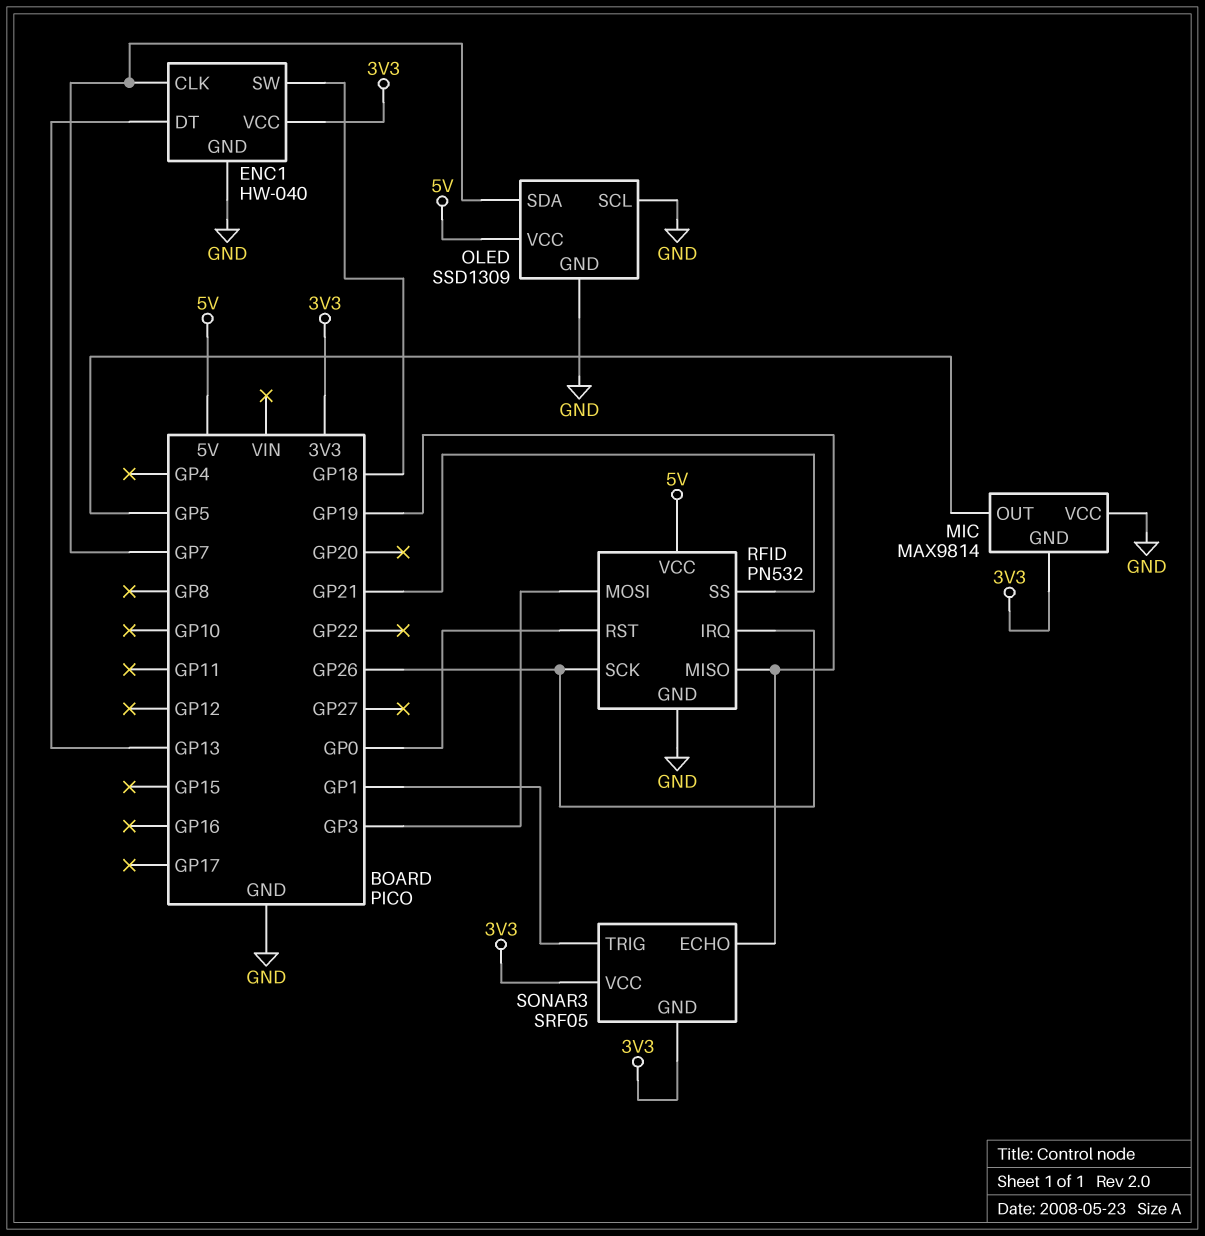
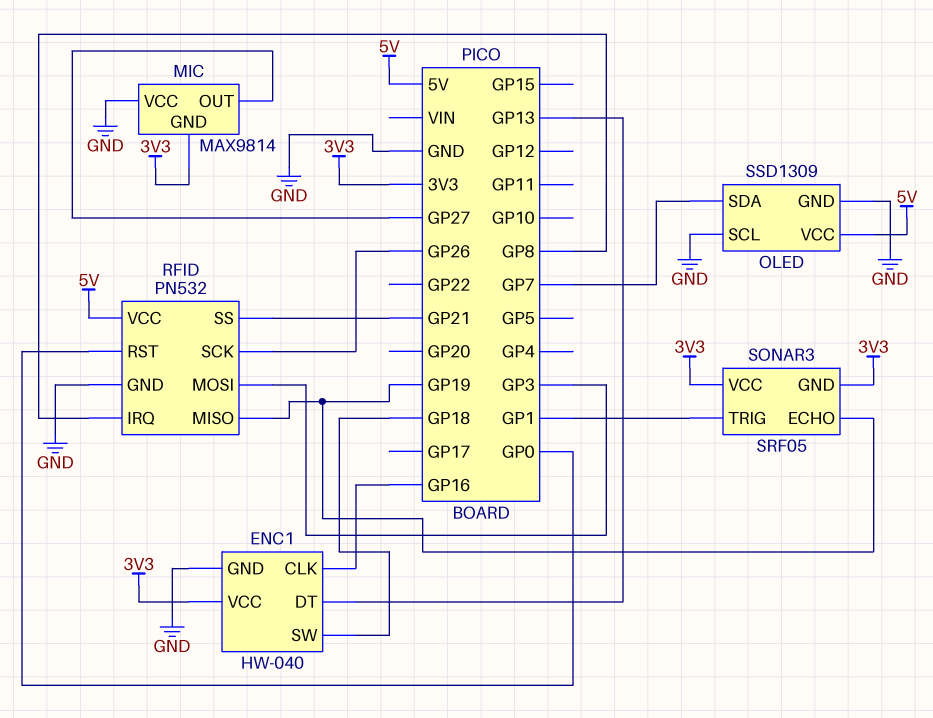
ENC1 pin CLK: GP7 -> GP16
MIC pin OUT: GP5 -> GP27
RFID pin IRQ: GP26 -> GP8

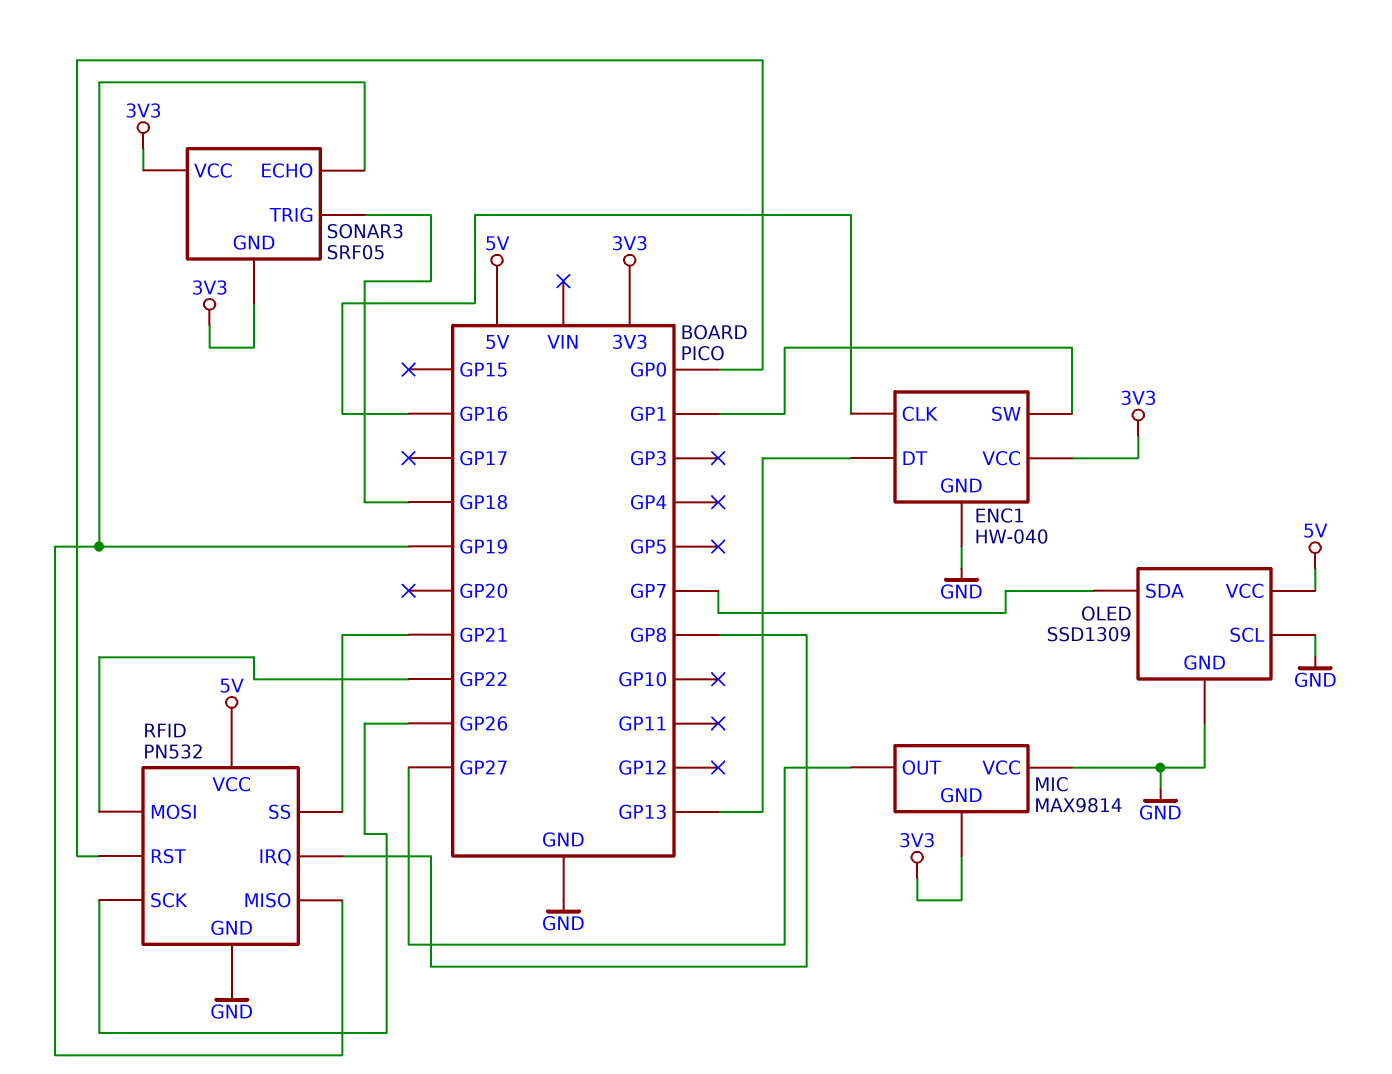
ENC1 pin SW: GP18 -> GP1
RFID pin MOSI: GP3 -> GP22
SONAR3 pin TRIG: GP1 -> GP18

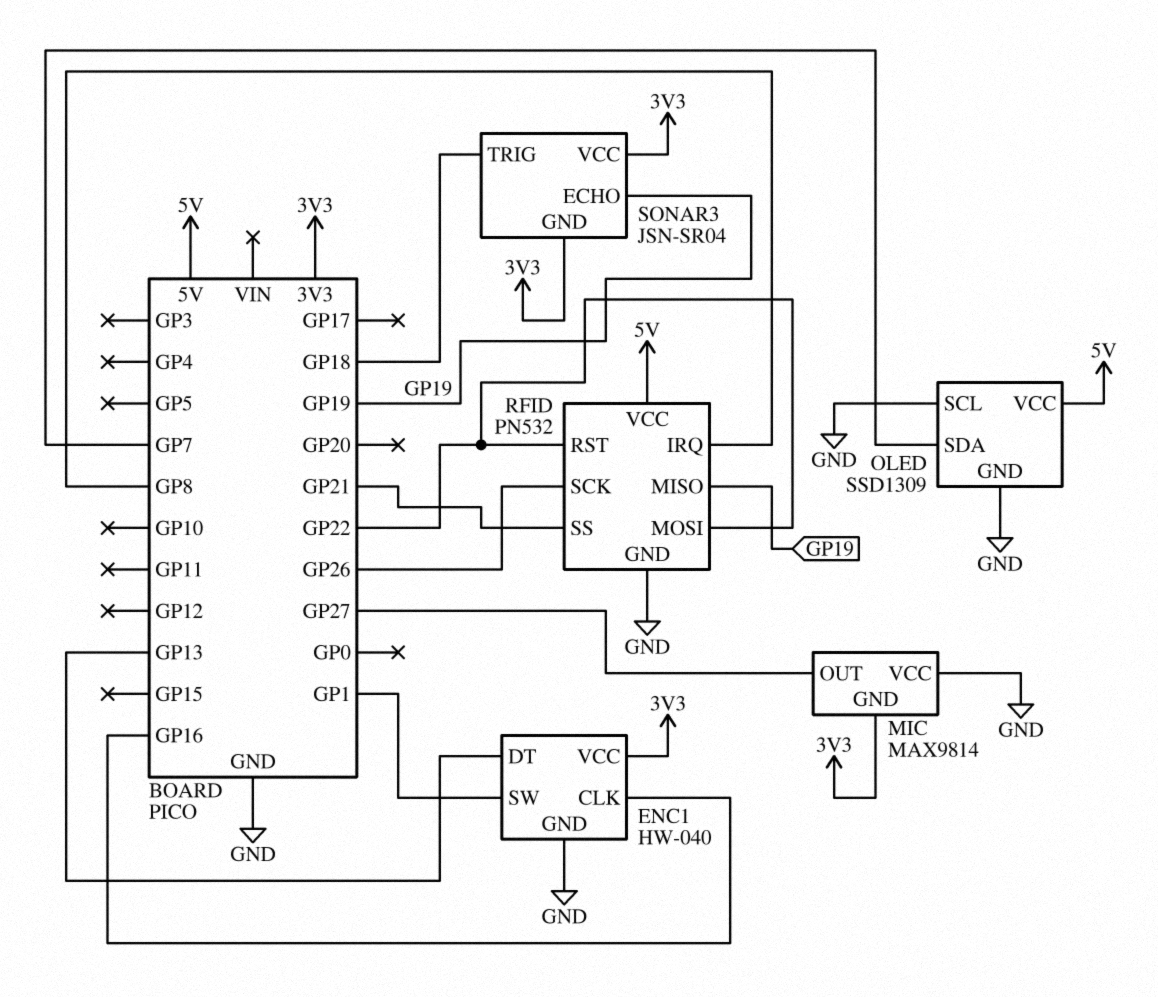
RFID pin RST: GP0 -> GP22
SONAR3: SRF05 -> JSN-SR04

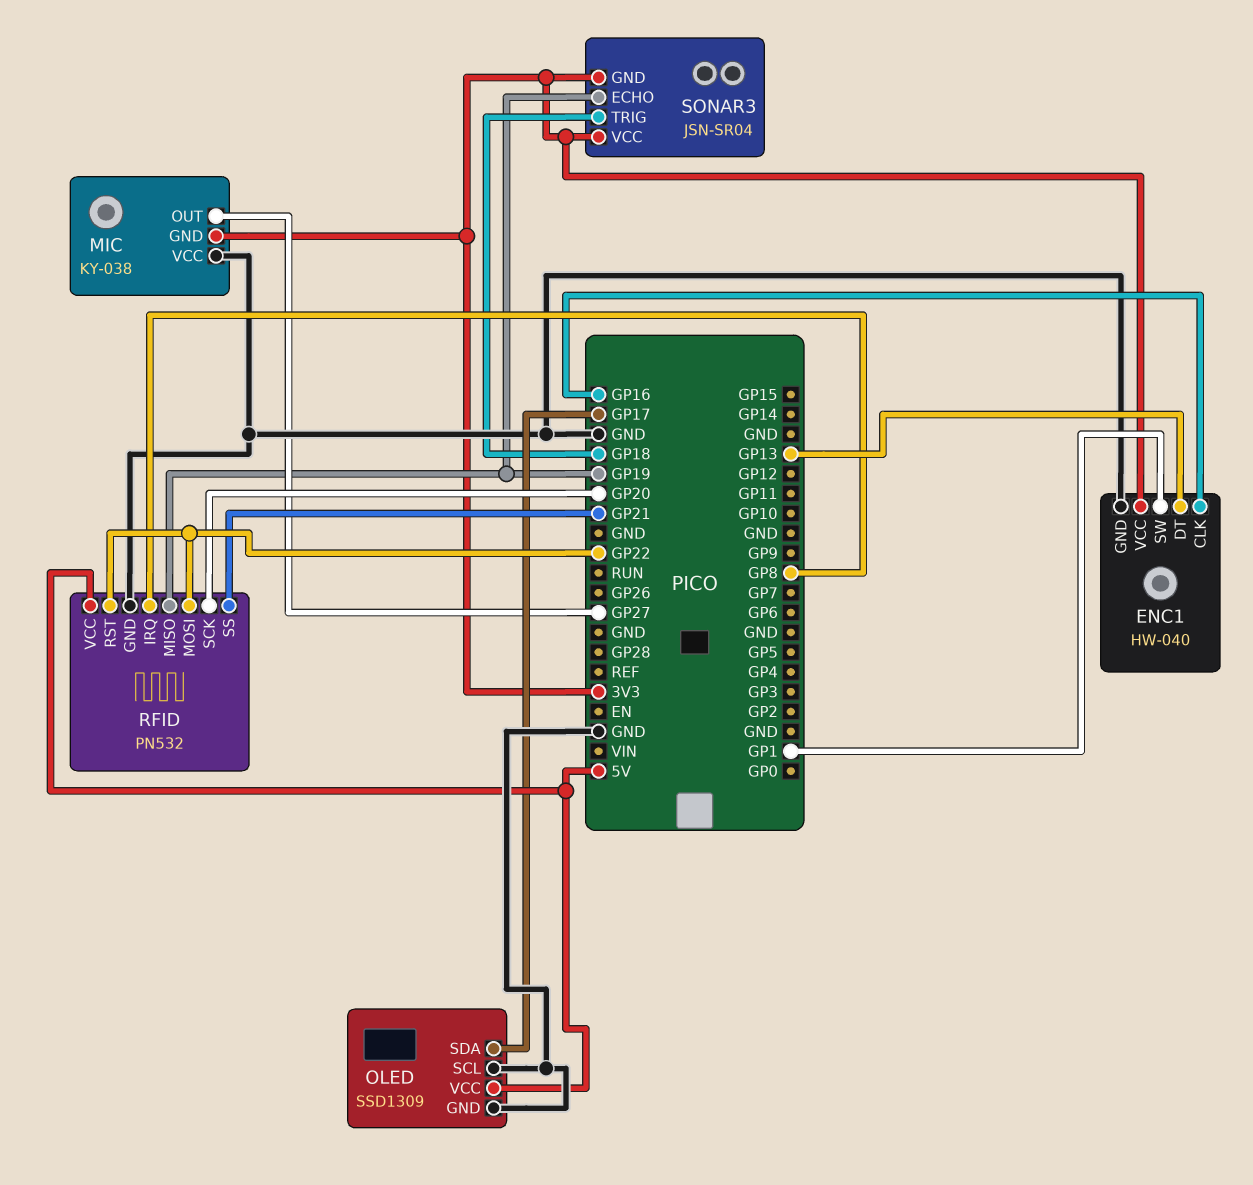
MIC: MAX9814 -> KY-038
OLED pin SDA: GP7 -> GP17
RFID pin SCK: GP26 -> GP20

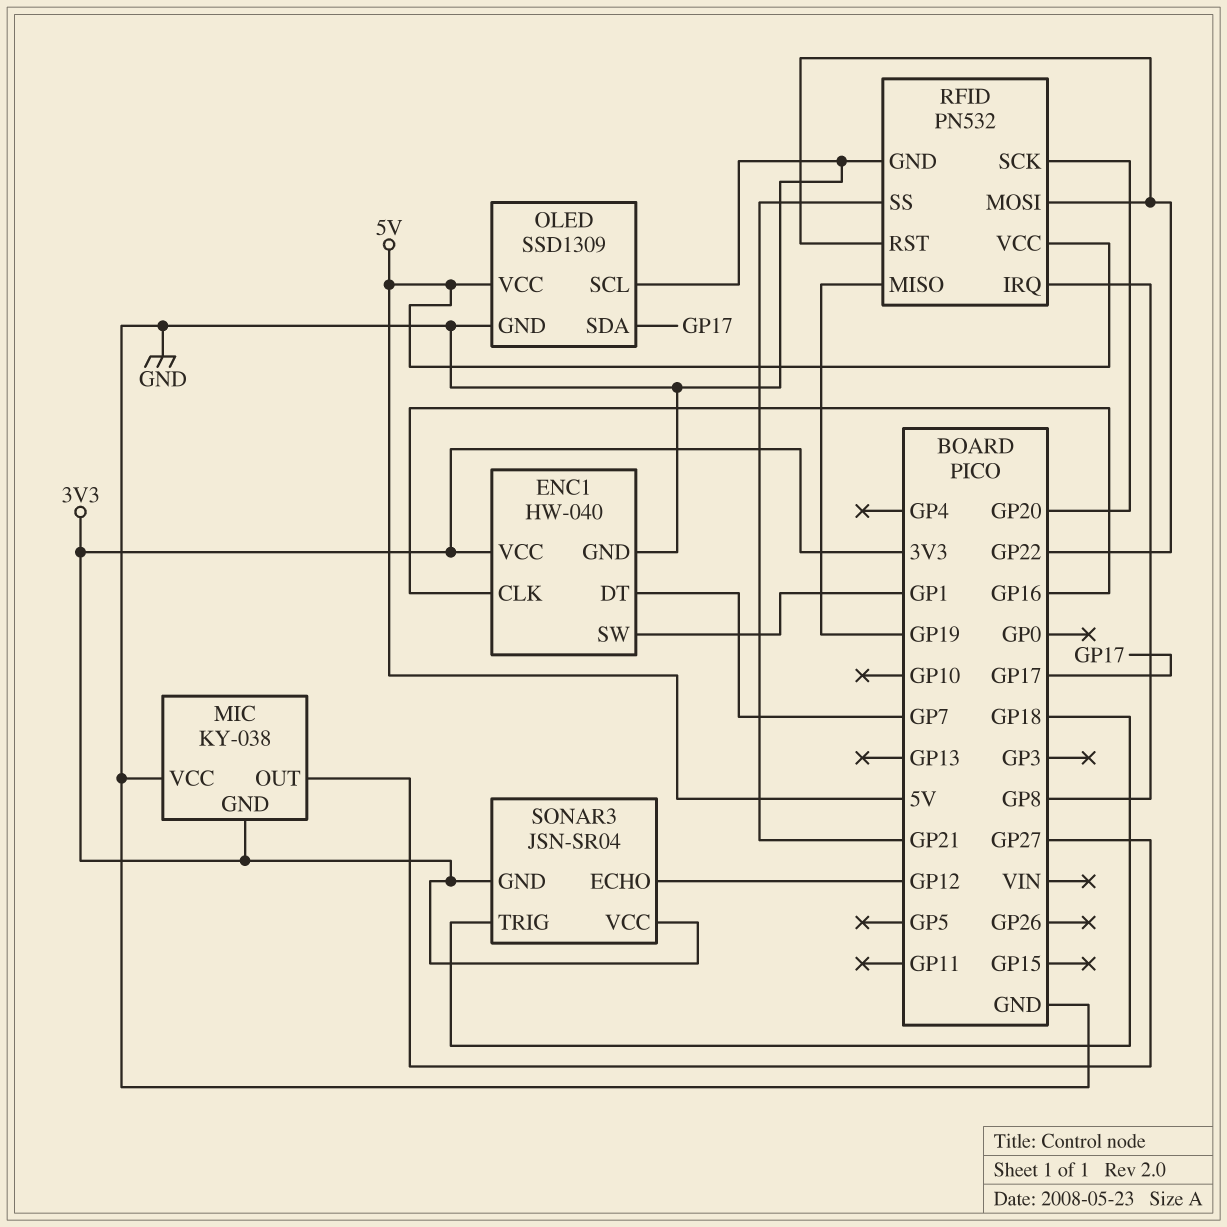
ENC1 pin DT: GP13 -> GP7
SONAR3 pin ECHO: GP19 -> GP12

